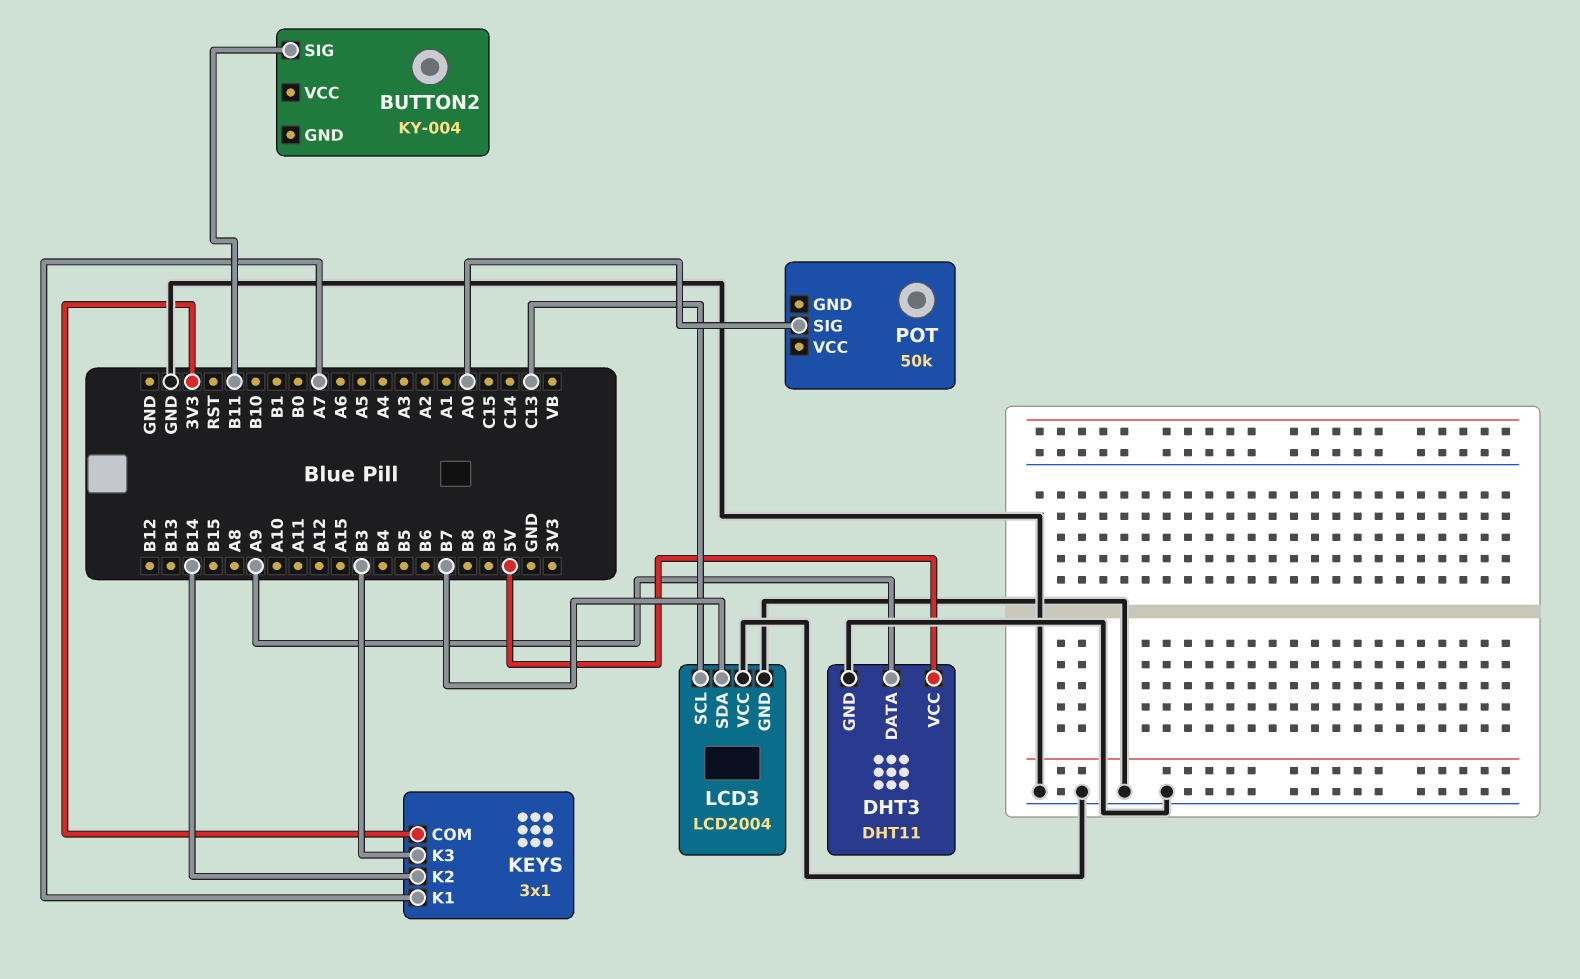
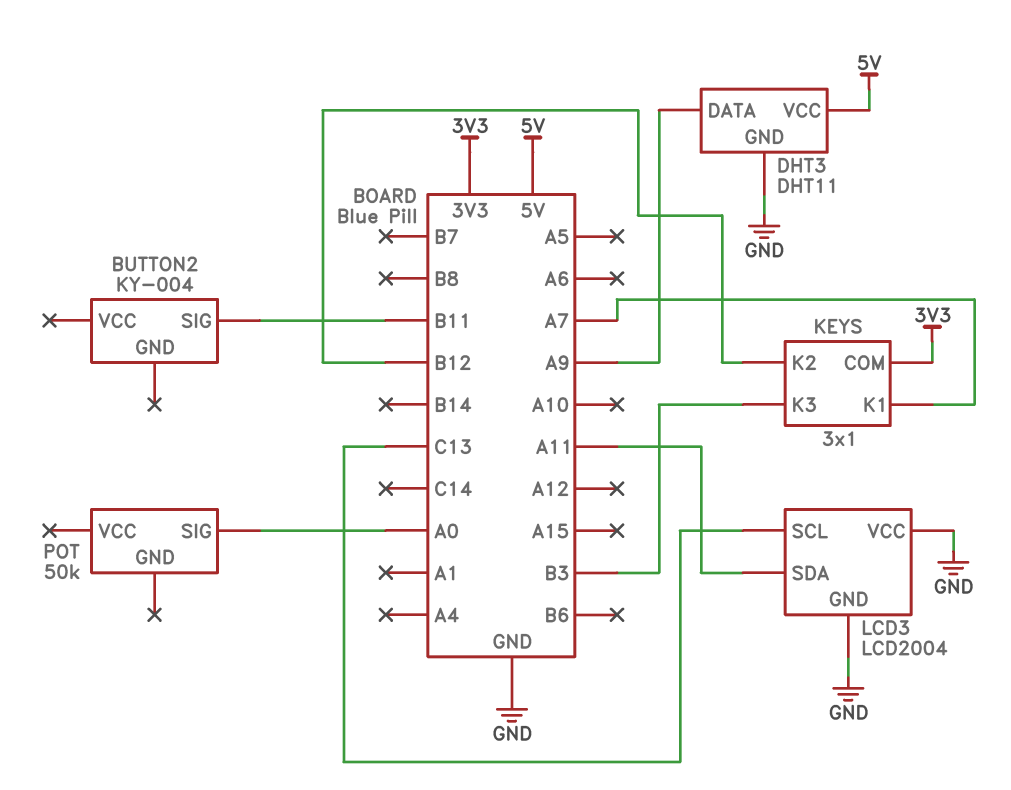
KEYS pin K2: B14 -> B12
LCD3 pin SDA: B7 -> A11

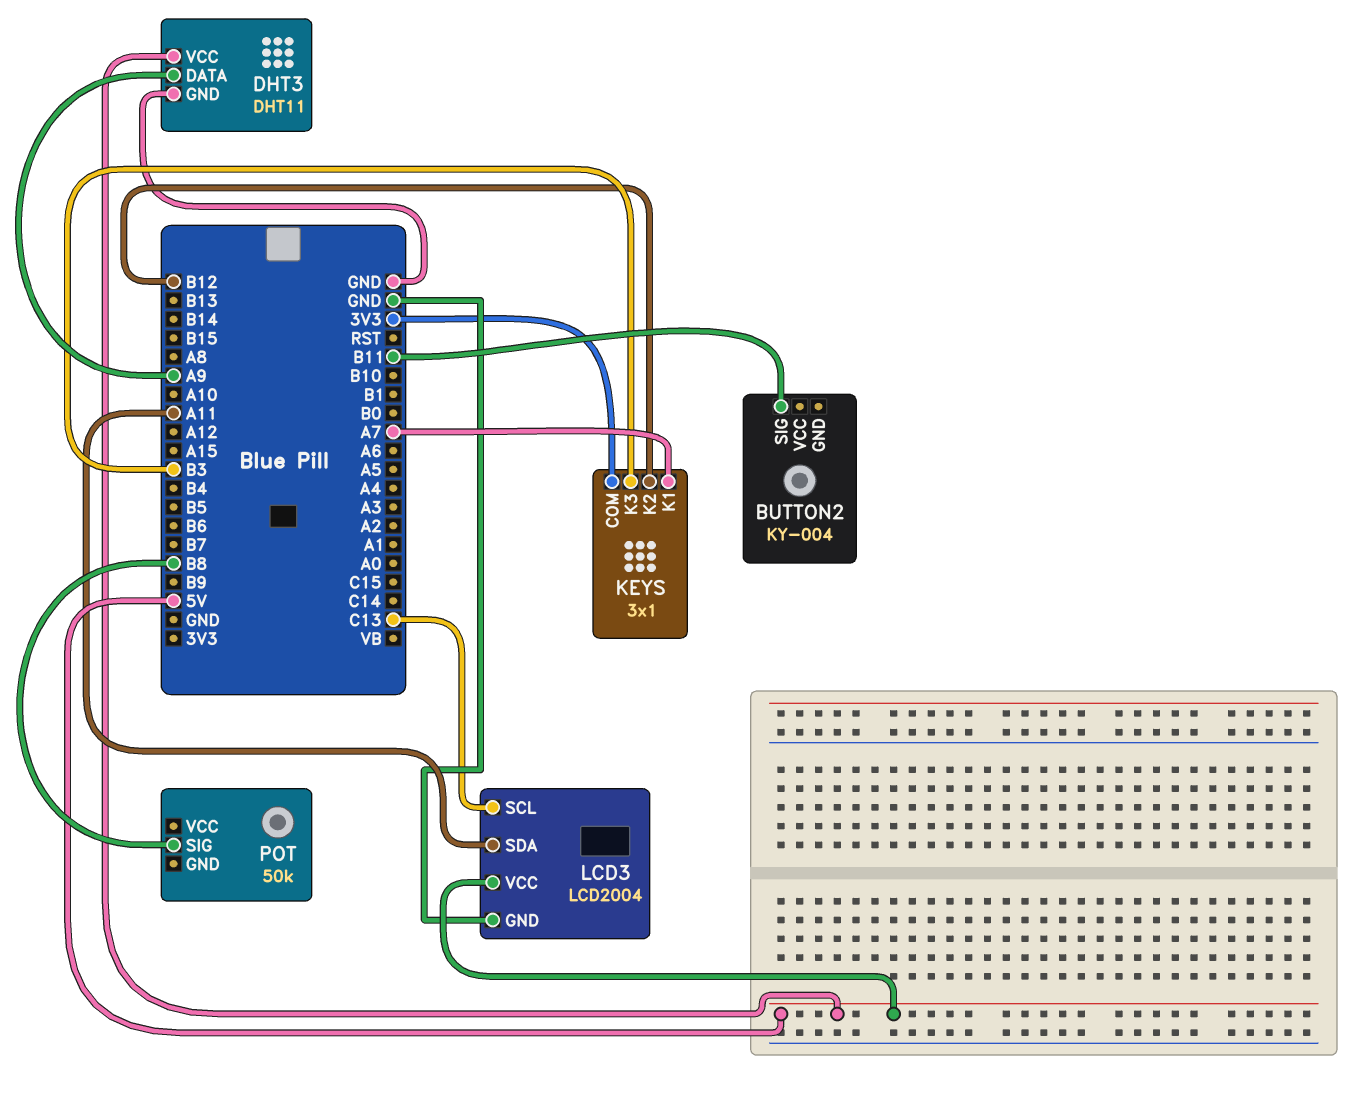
LCD3 pin VCC: GND -> 5V
POT pin SIG: A0 -> B8

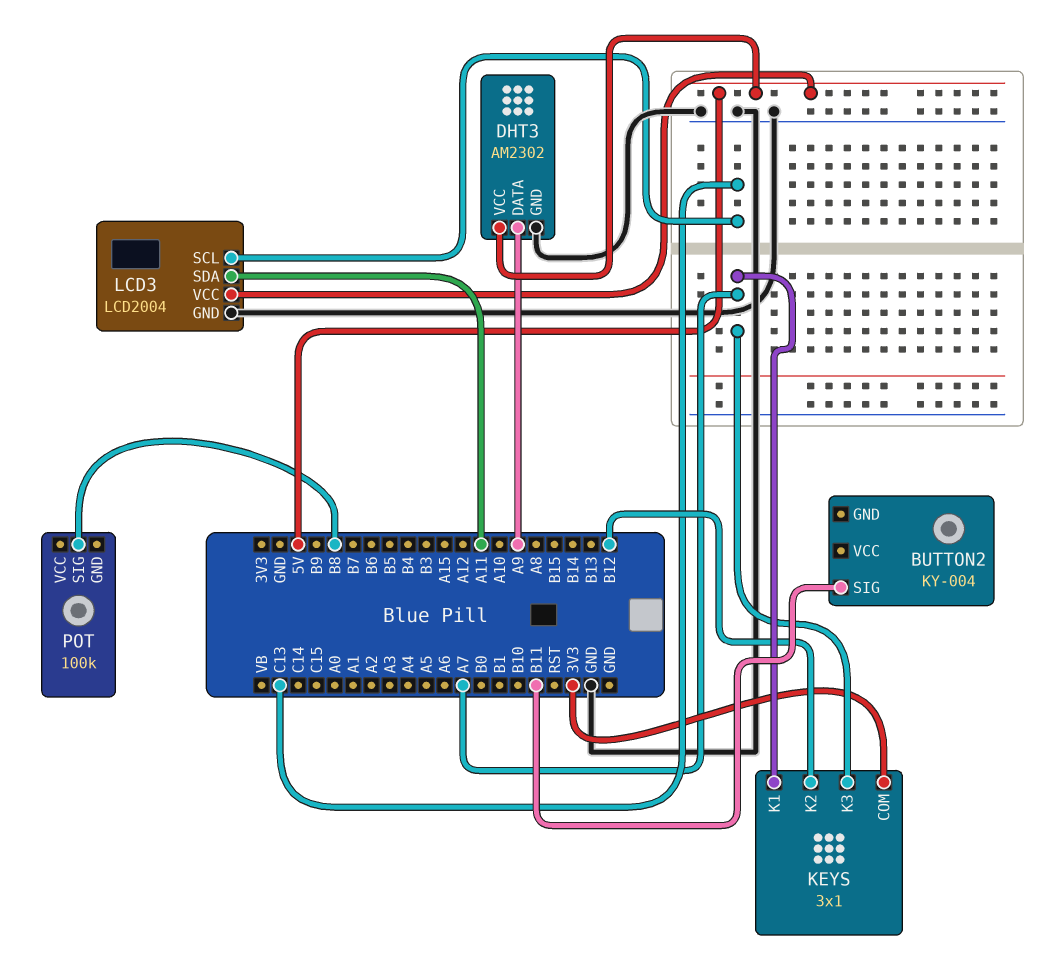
DHT3: DHT11 -> AM2302
KEYS pin K3: B3 -> A7
POT: 50k -> 100k

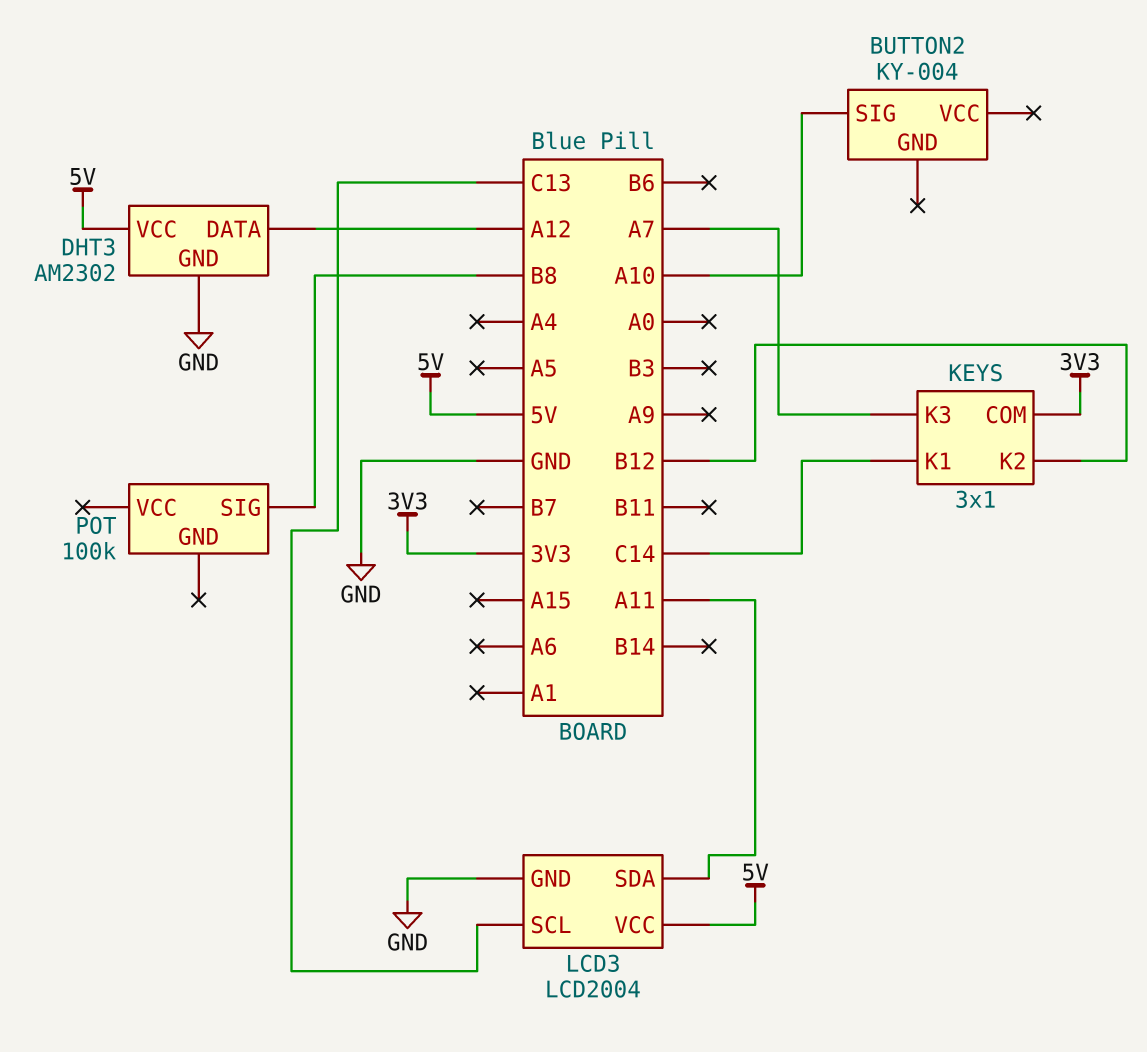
BUTTON2 pin SIG: B11 -> A10
DHT3 pin DATA: A9 -> A12
KEYS pin K1: A7 -> C14

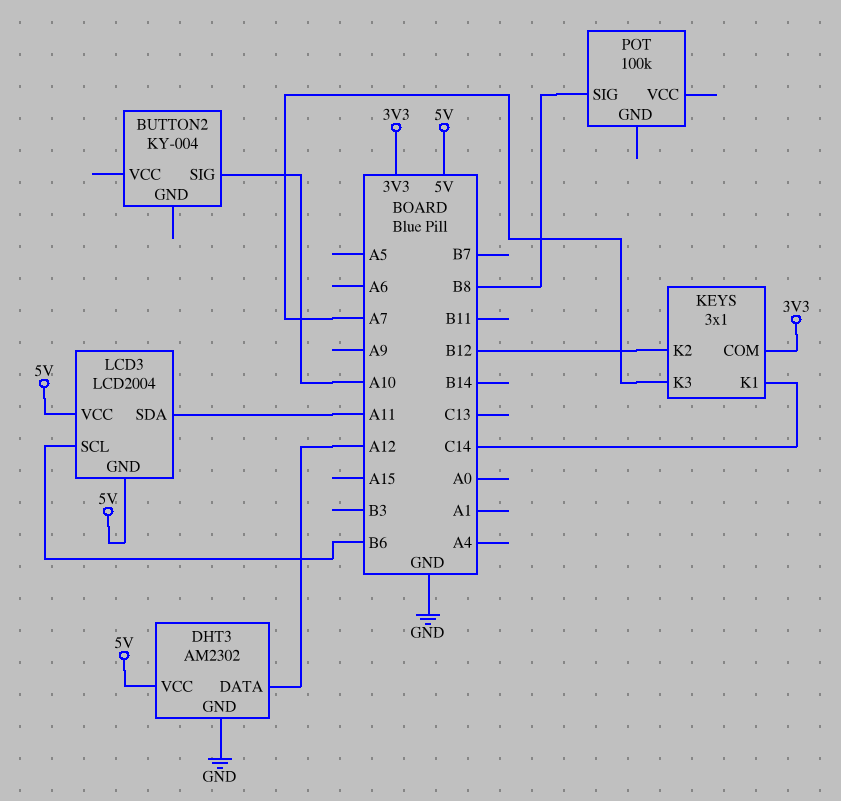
LCD3 pin GND: GND -> 5V
LCD3 pin SCL: C13 -> B6

